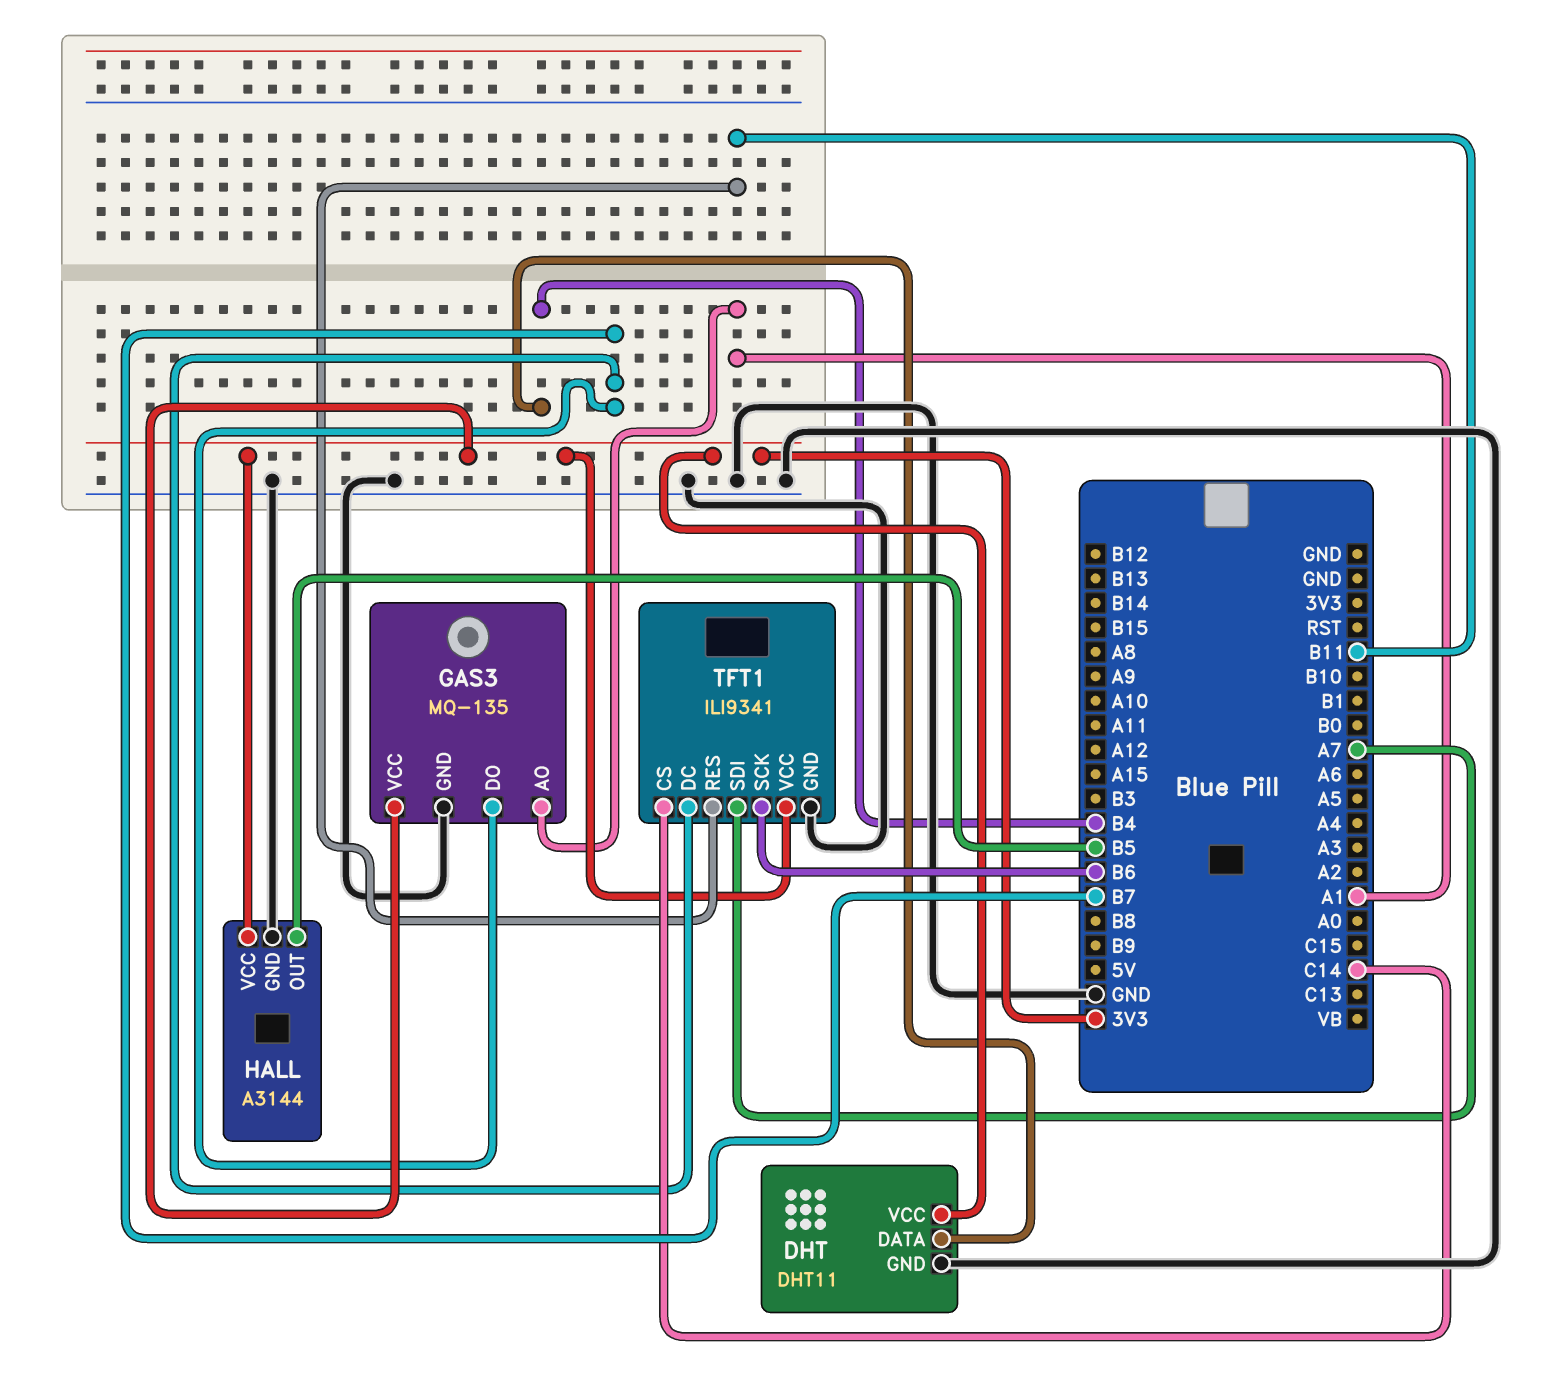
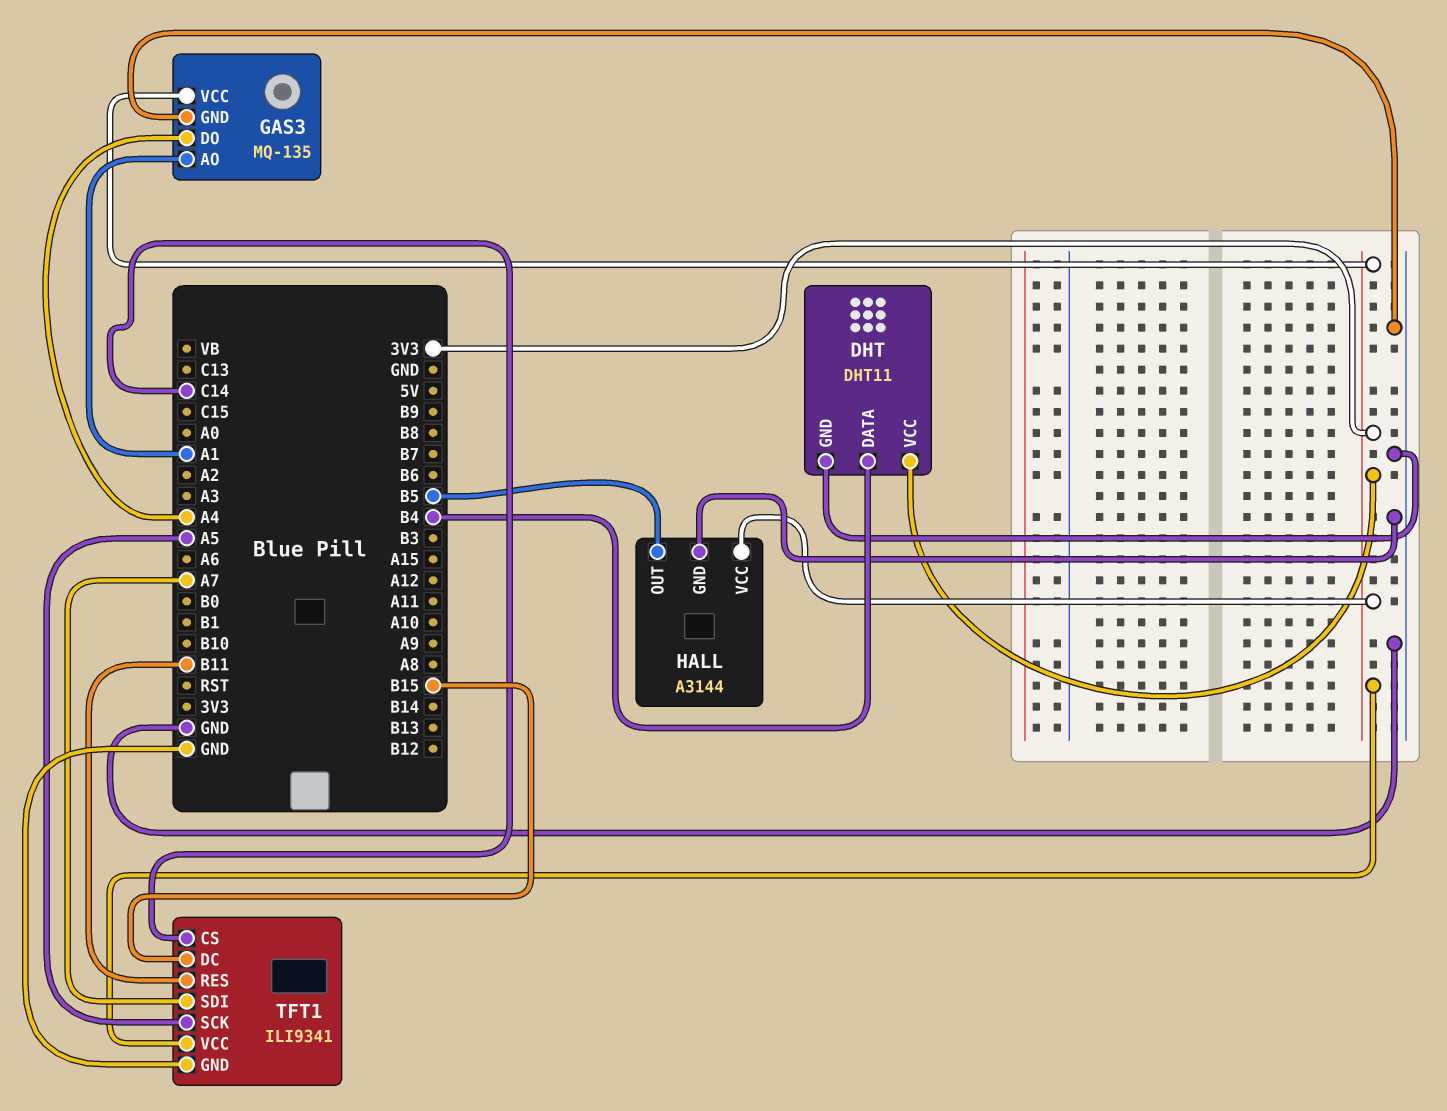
GAS3 pin DO: B7 -> A4
TFT1 pin DC: B7 -> B15
TFT1 pin SCK: B6 -> A5

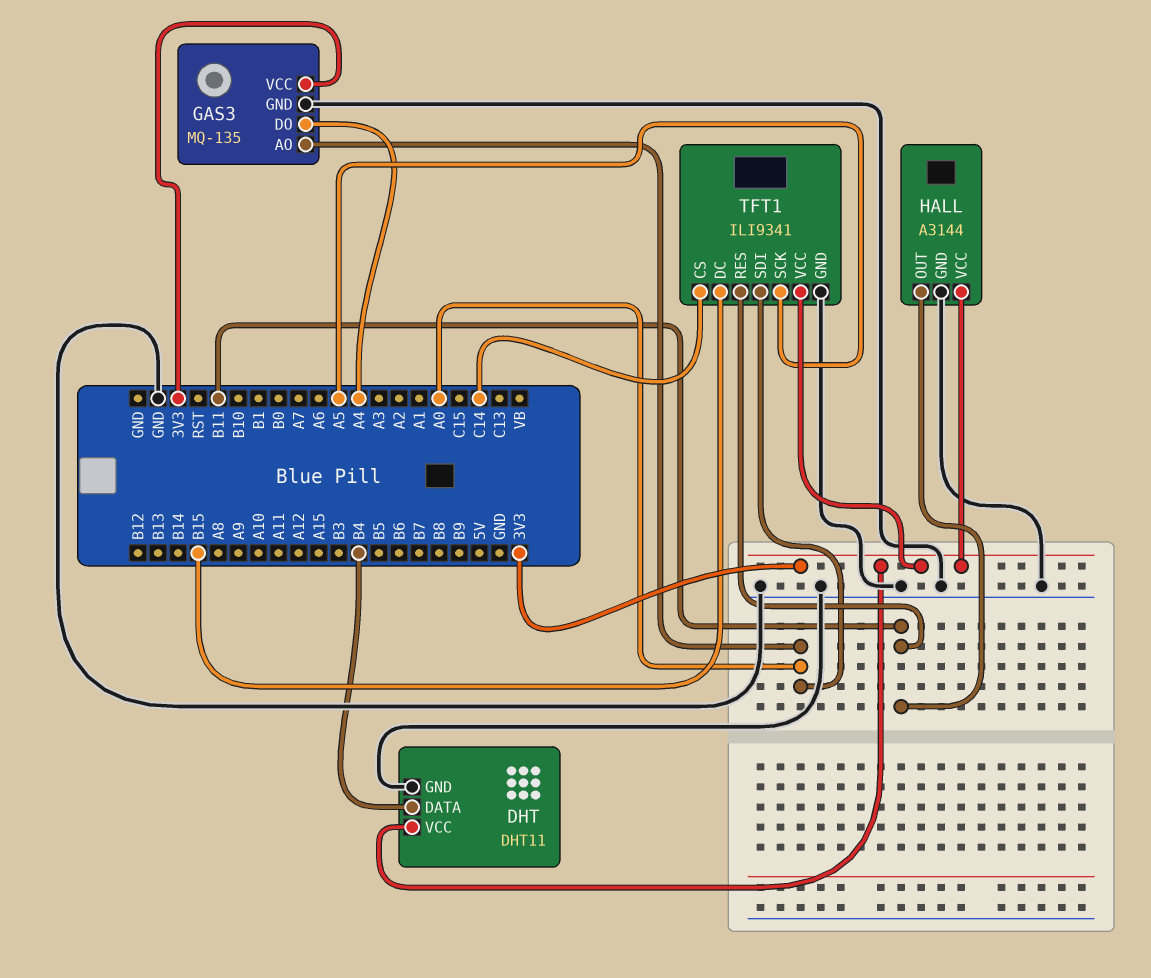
GAS3 pin AO: A1 -> A0
HALL pin OUT: B5 -> B11
TFT1 pin SDI: A7 -> A0

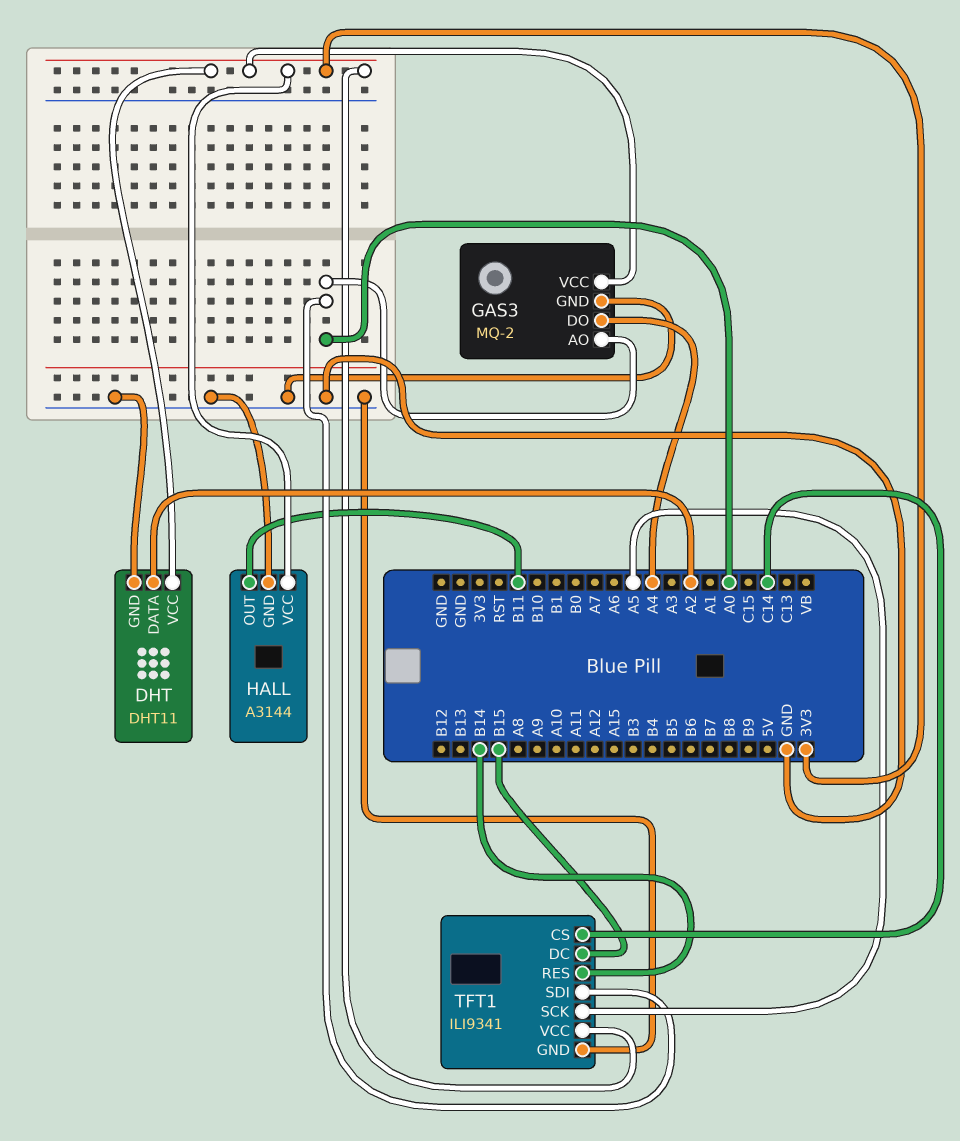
DHT pin DATA: B4 -> A2
GAS3: MQ-135 -> MQ-2
TFT1 pin RES: B11 -> B14

